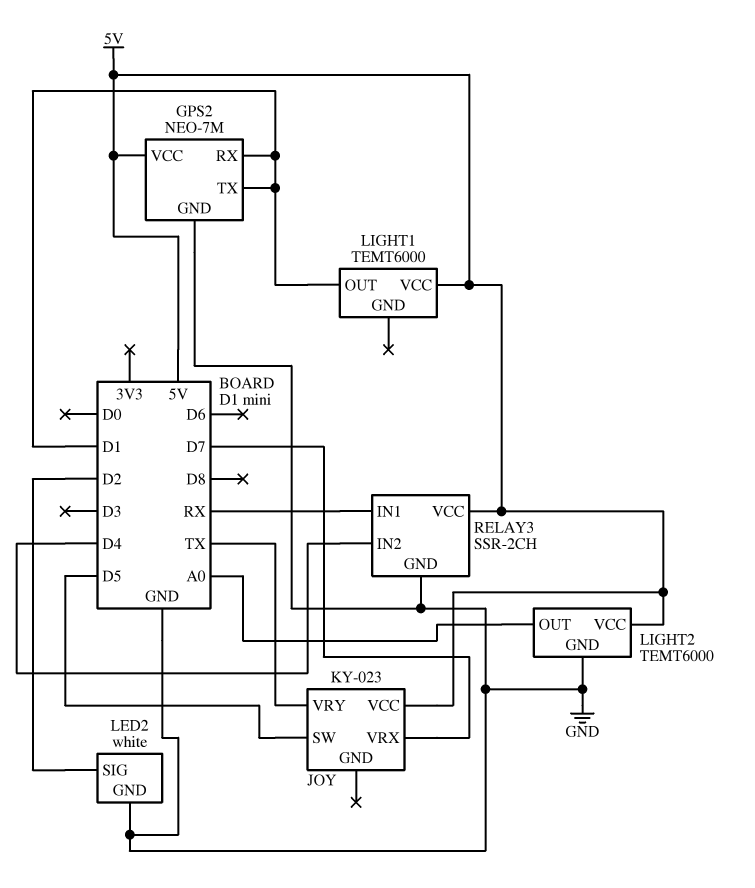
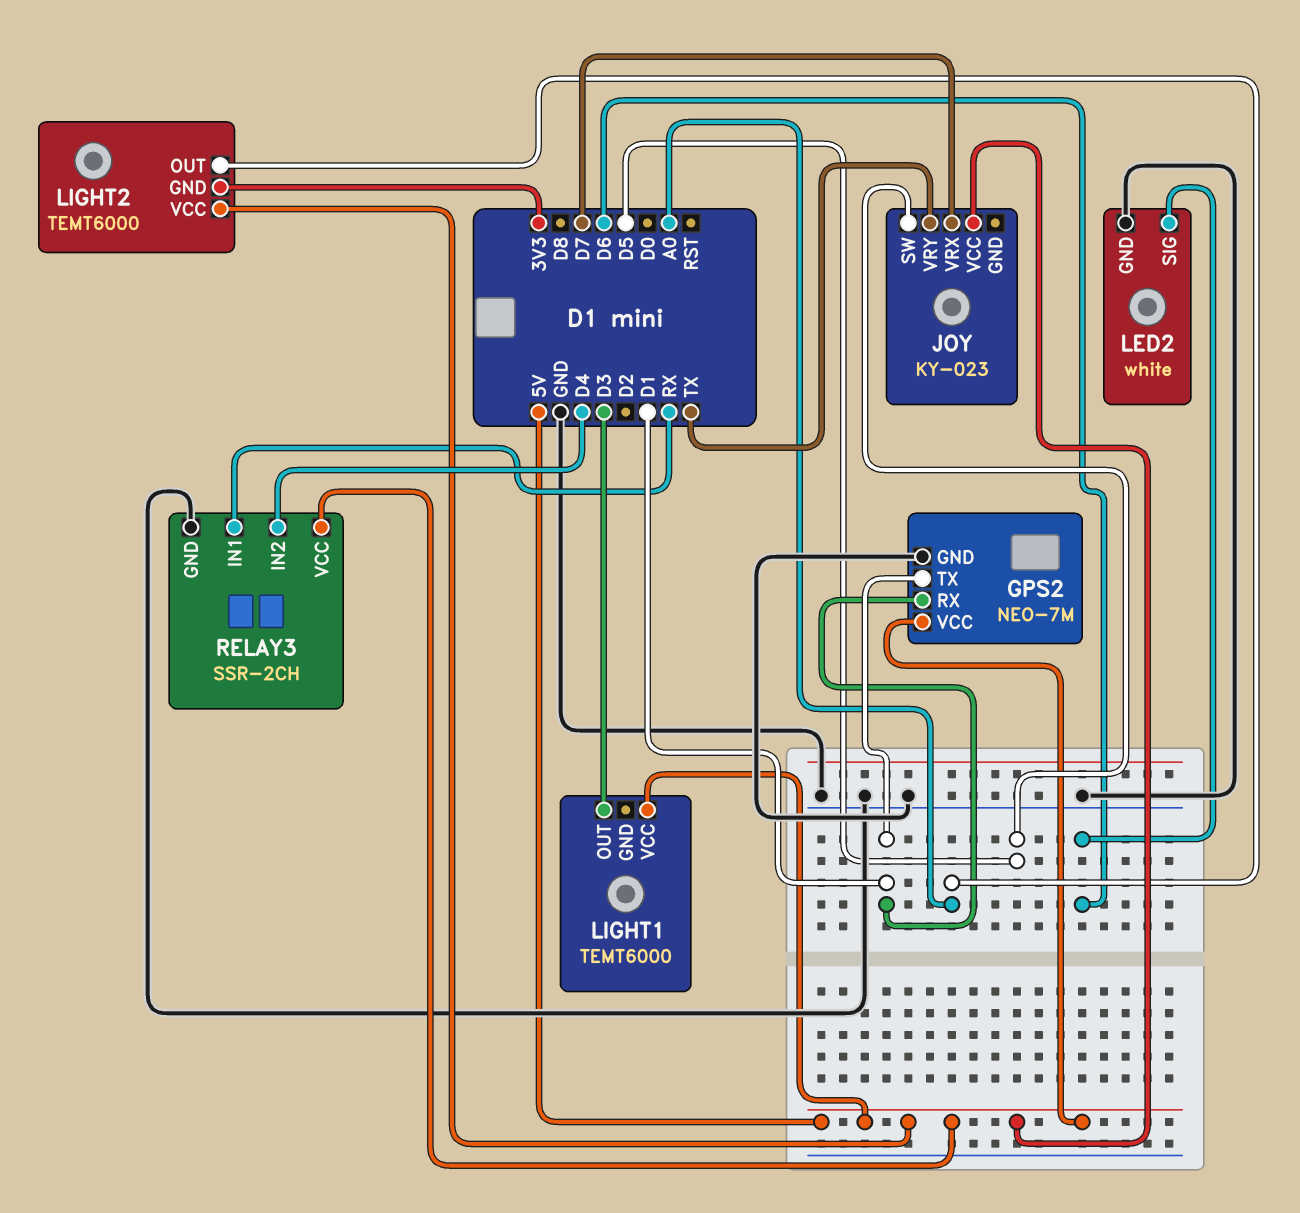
LED2 pin SIG: D2 -> D6
LIGHT1 pin OUT: D1 -> D3
LIGHT2 pin GND: GND -> 3V3

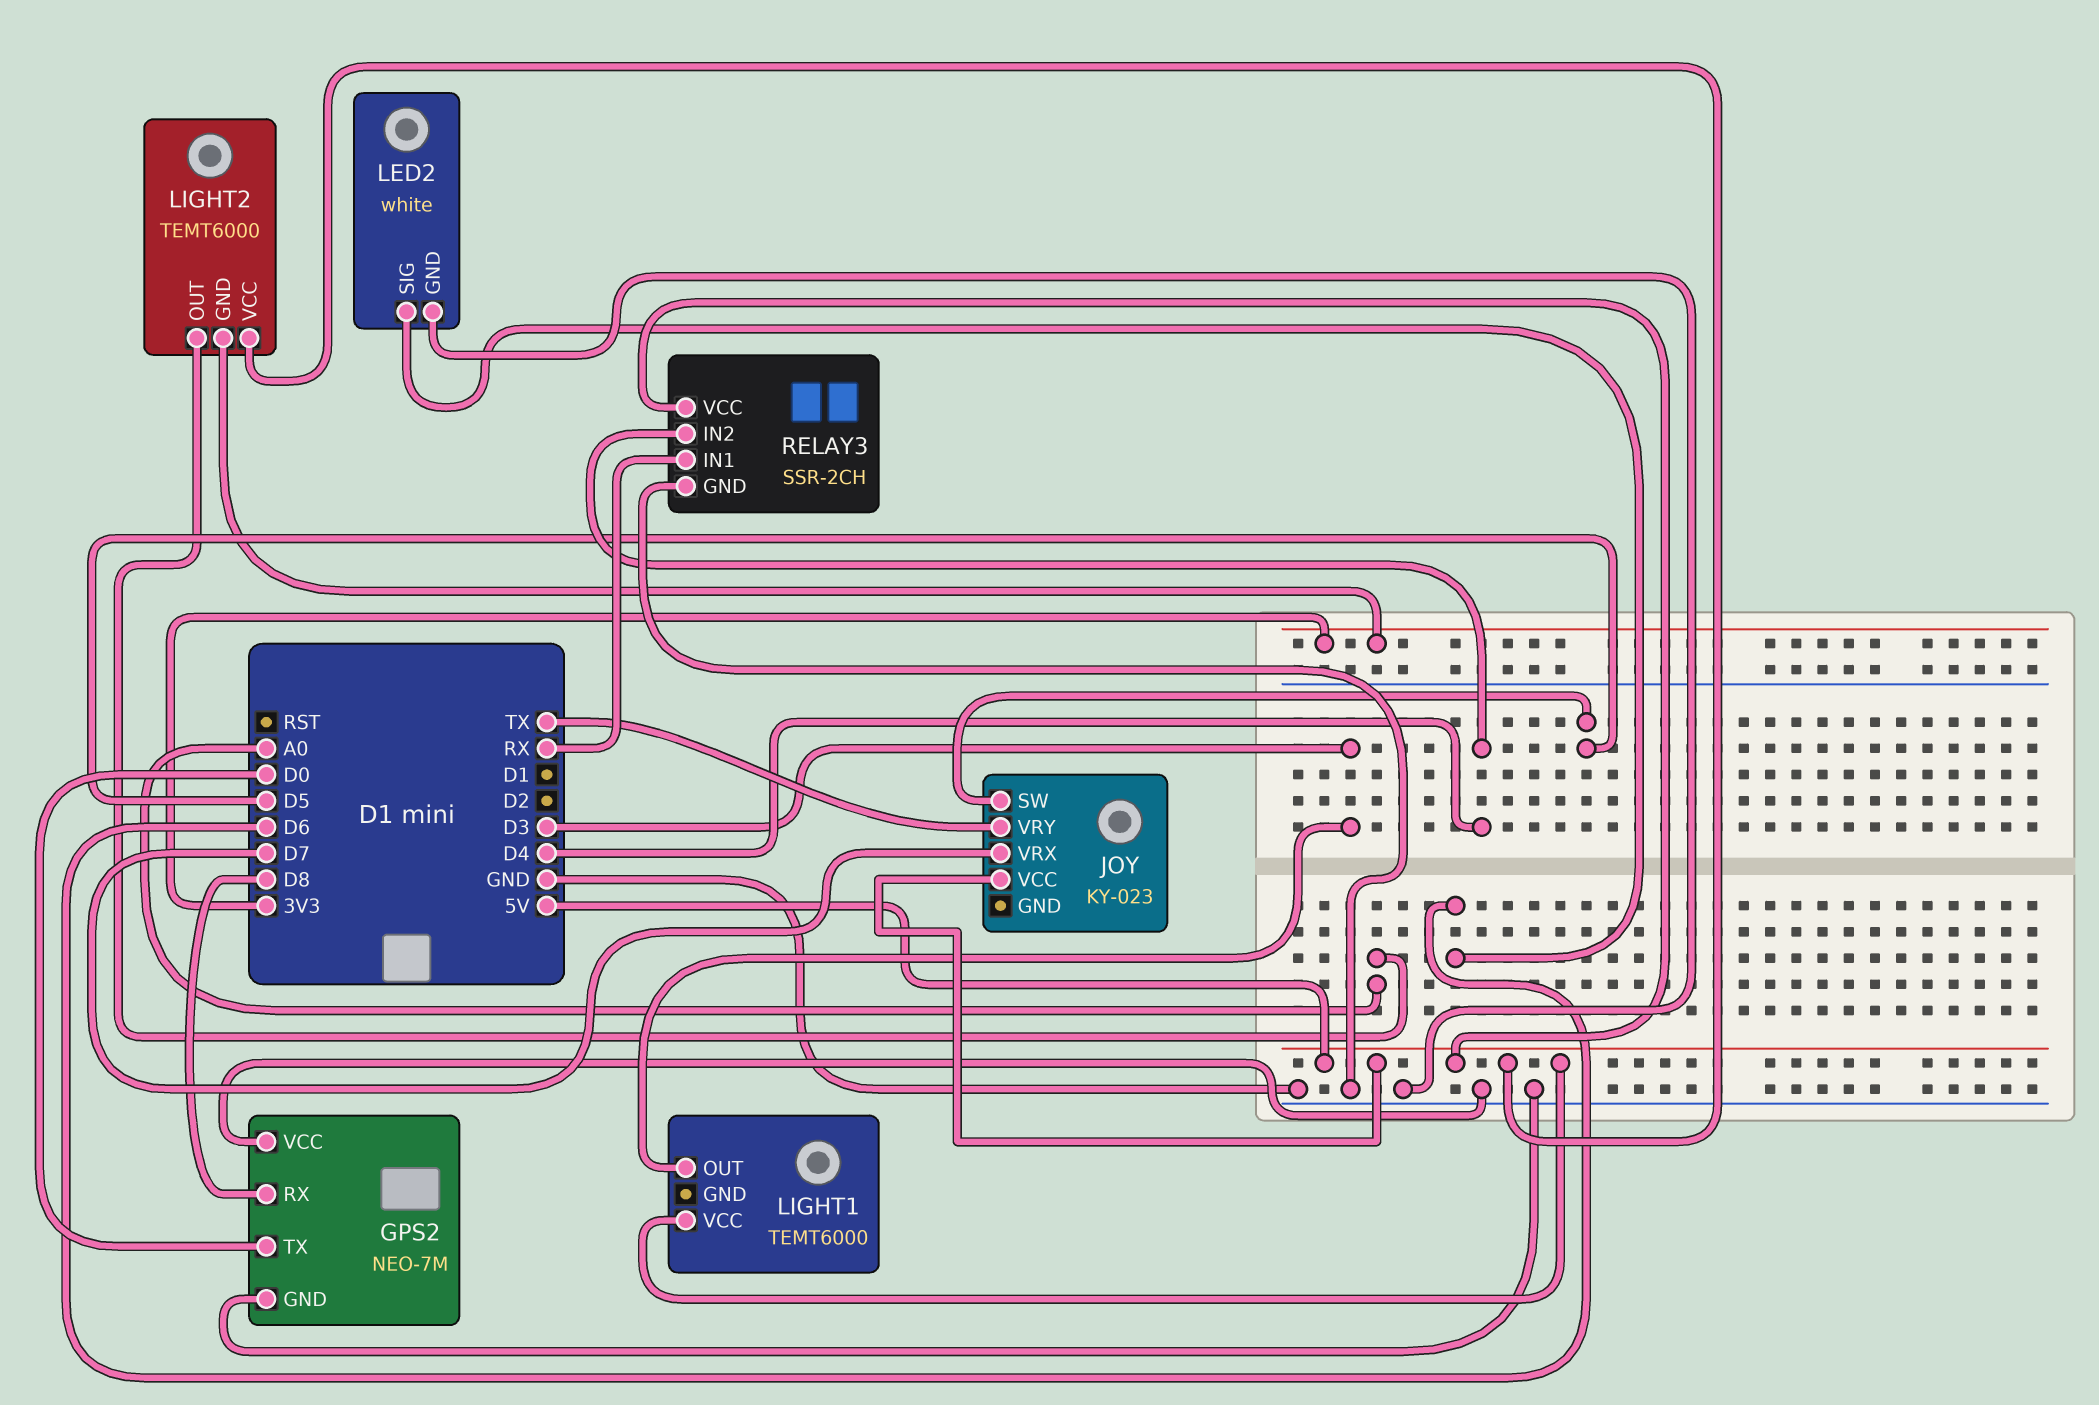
GPS2 pin RX: D1 -> D8
GPS2 pin TX: D1 -> D0
GPS2 pin VCC: 5V -> GND

